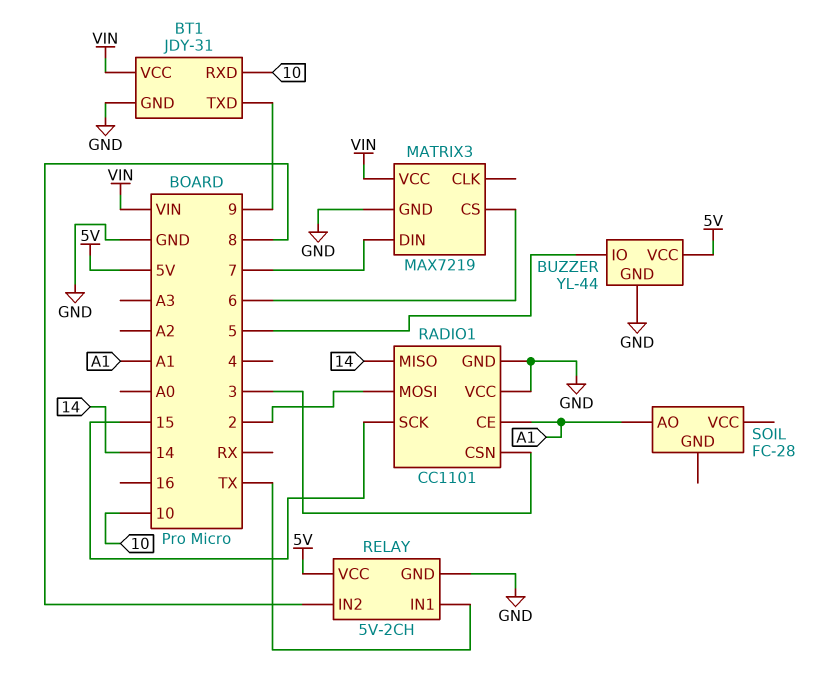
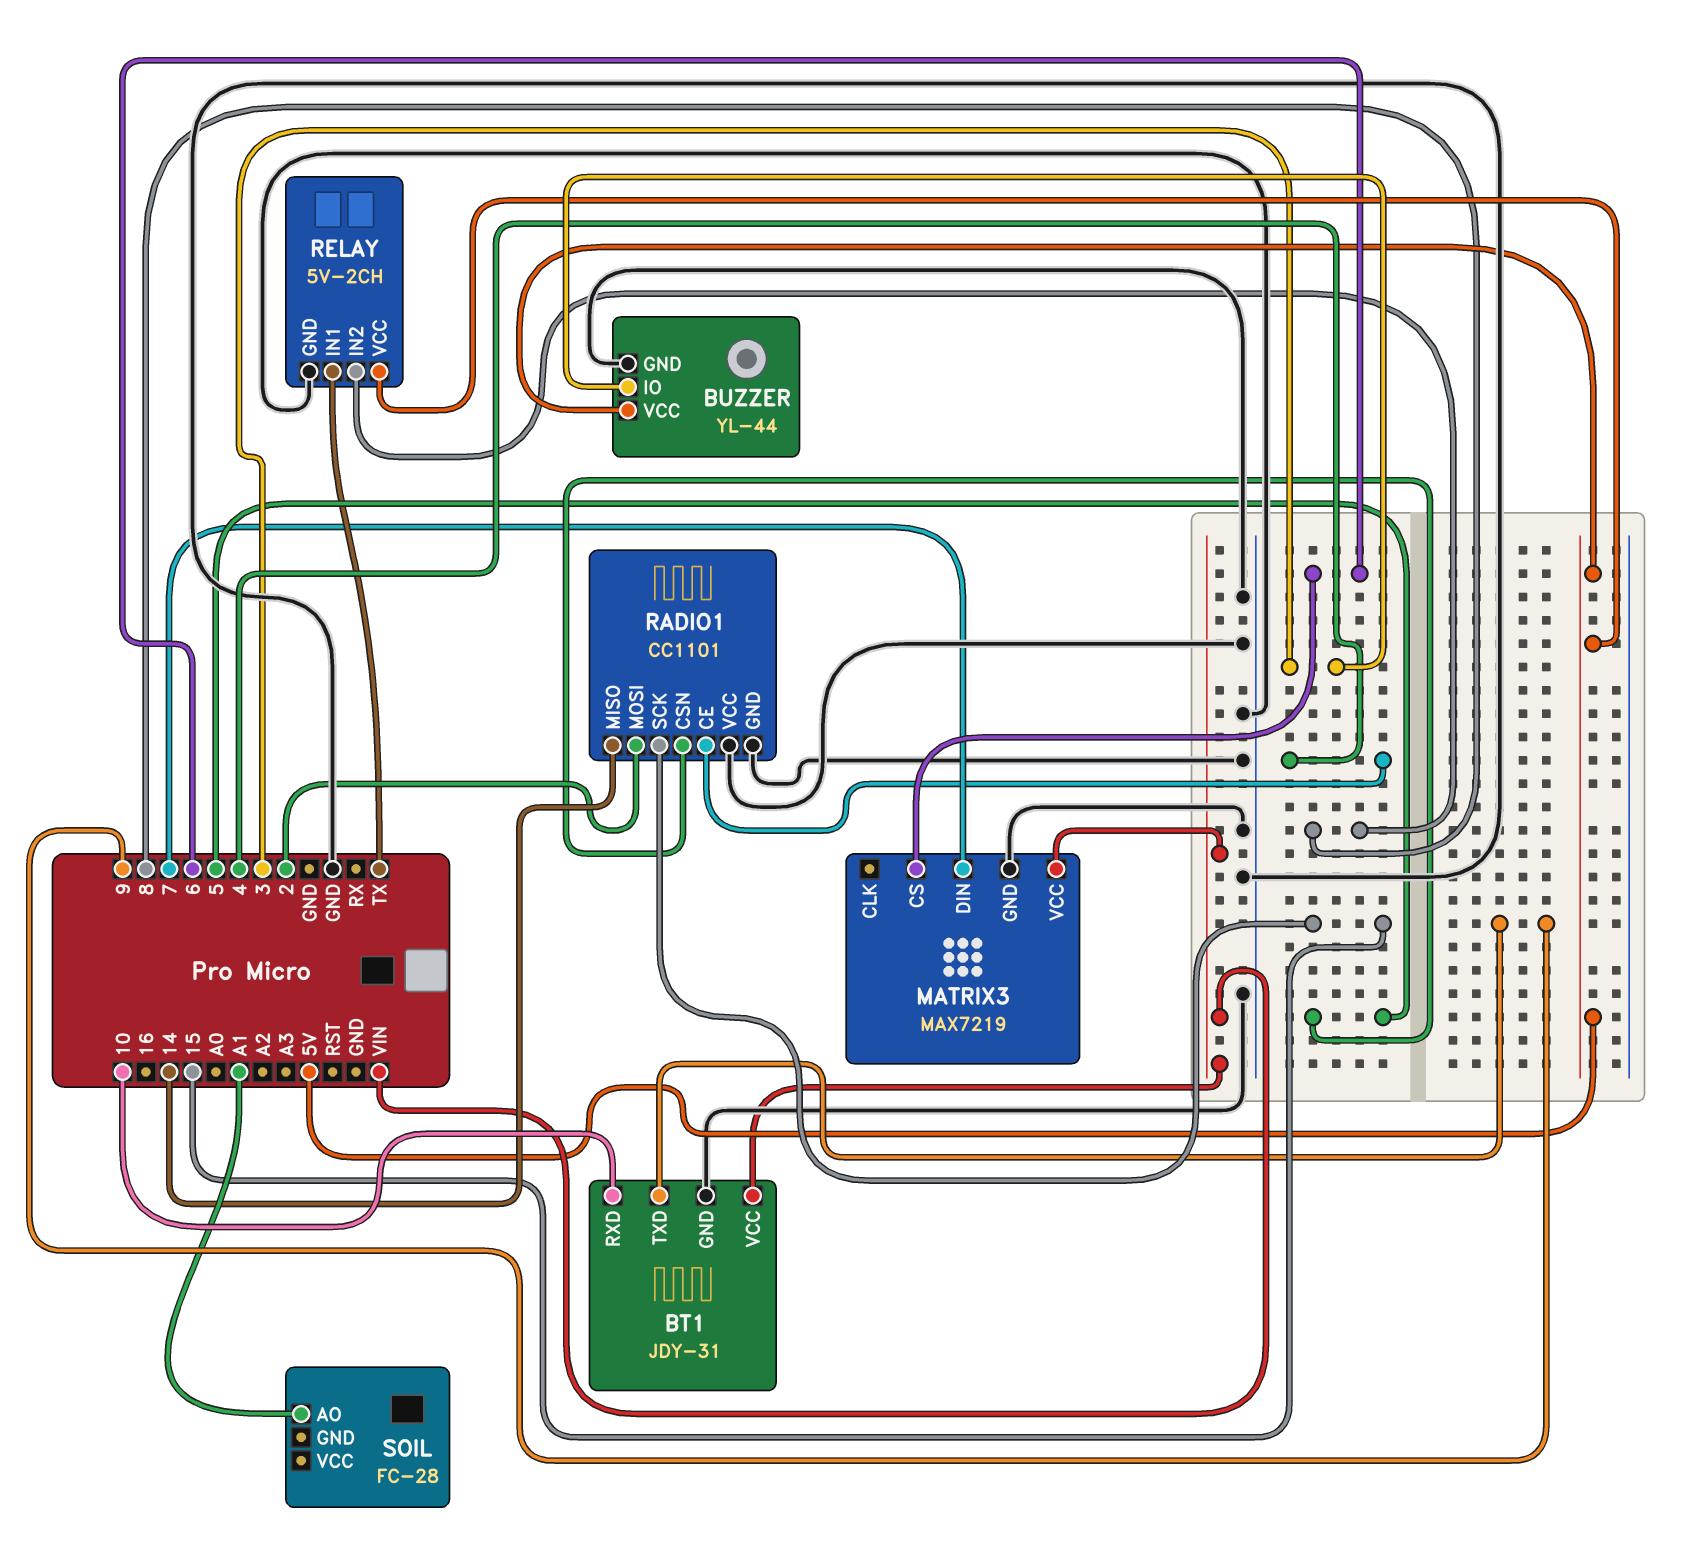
BUZZER pin IO: 5 -> 3
RADIO1 pin CE: A1 -> 4
RADIO1 pin CSN: 3 -> 5

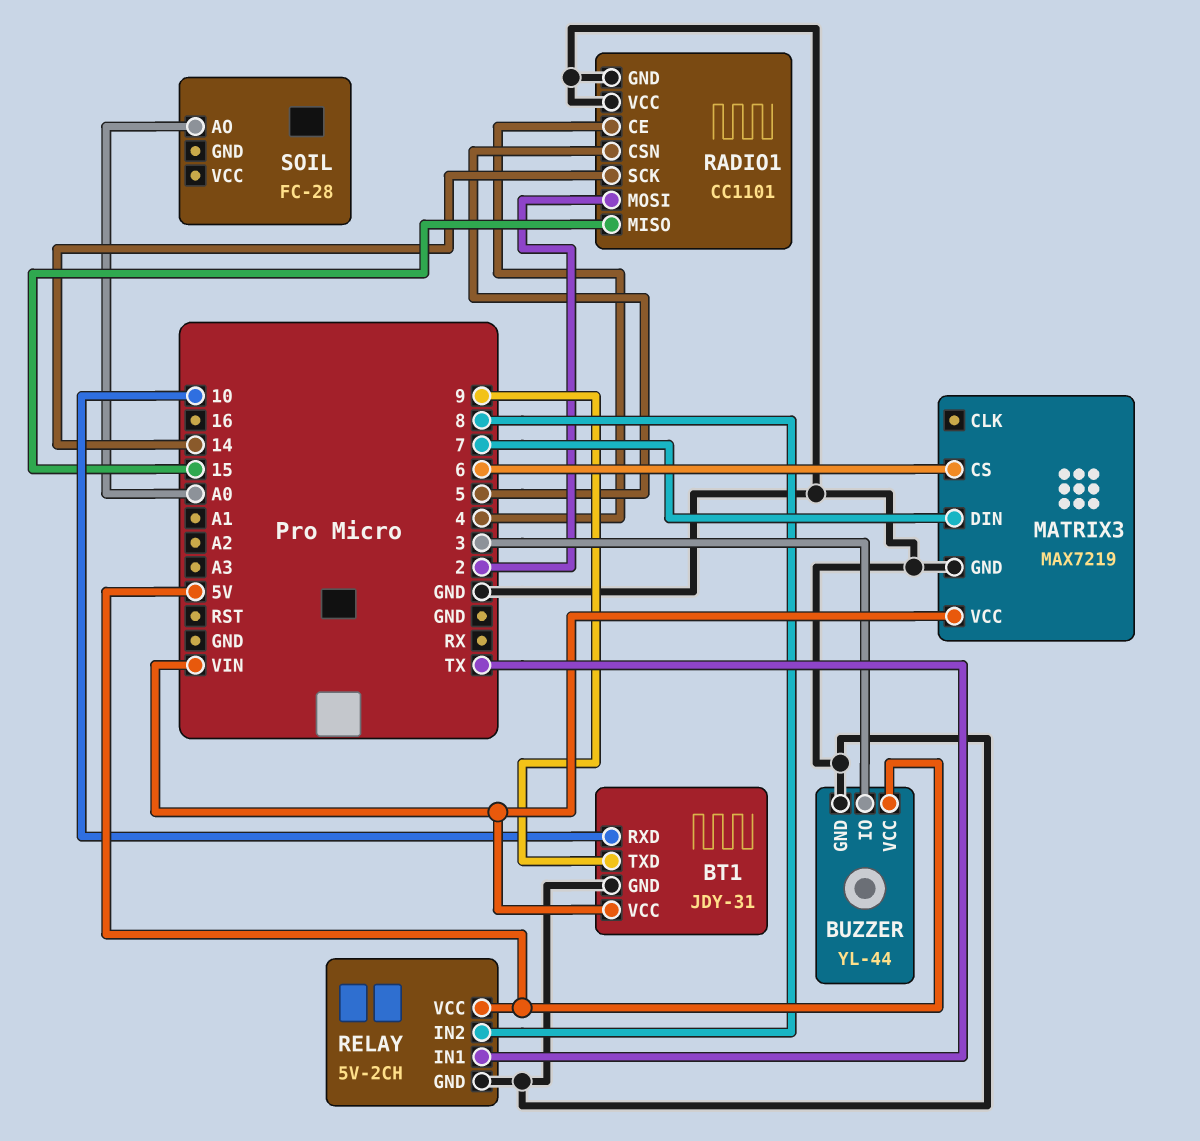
RADIO1 pin MISO: 14 -> 15
RADIO1 pin SCK: 15 -> 14
SOIL pin AO: A1 -> A0

